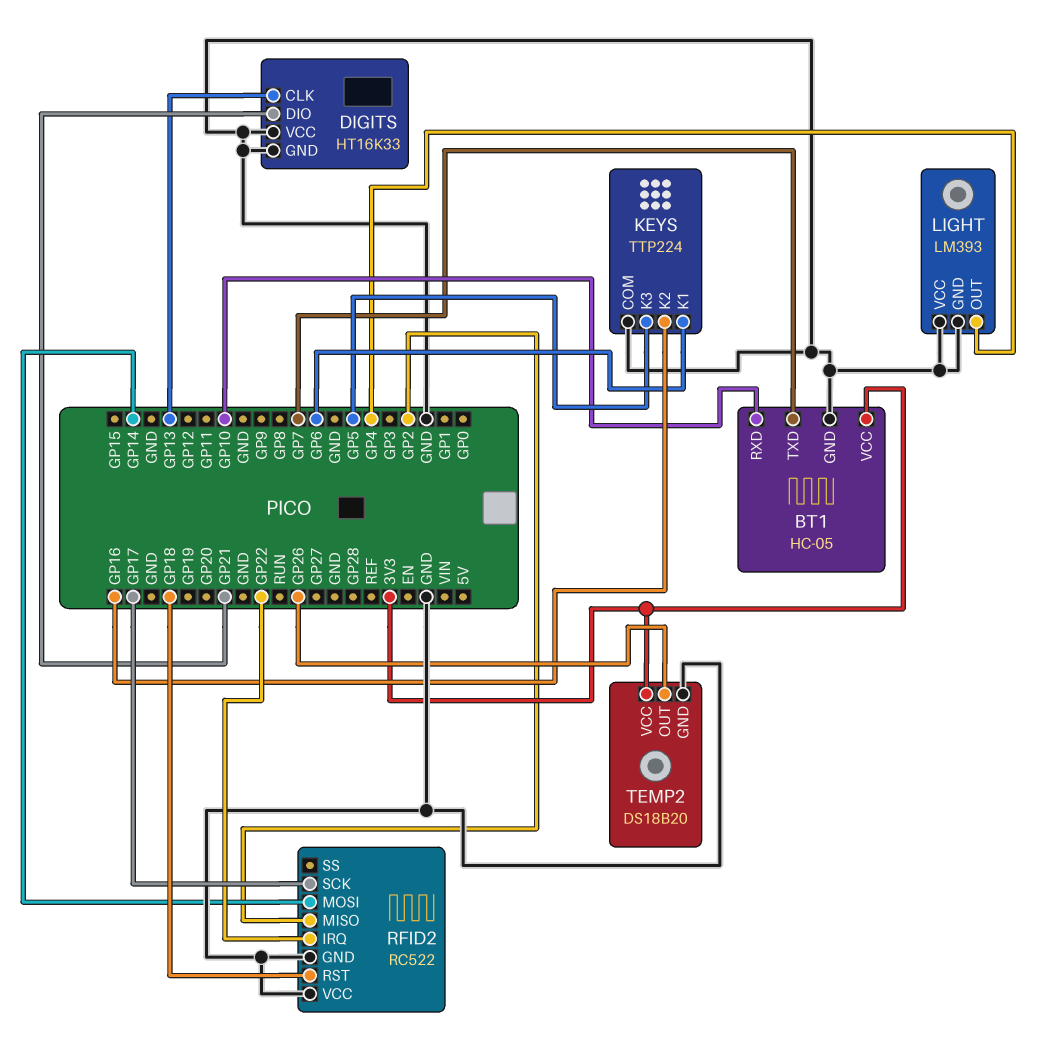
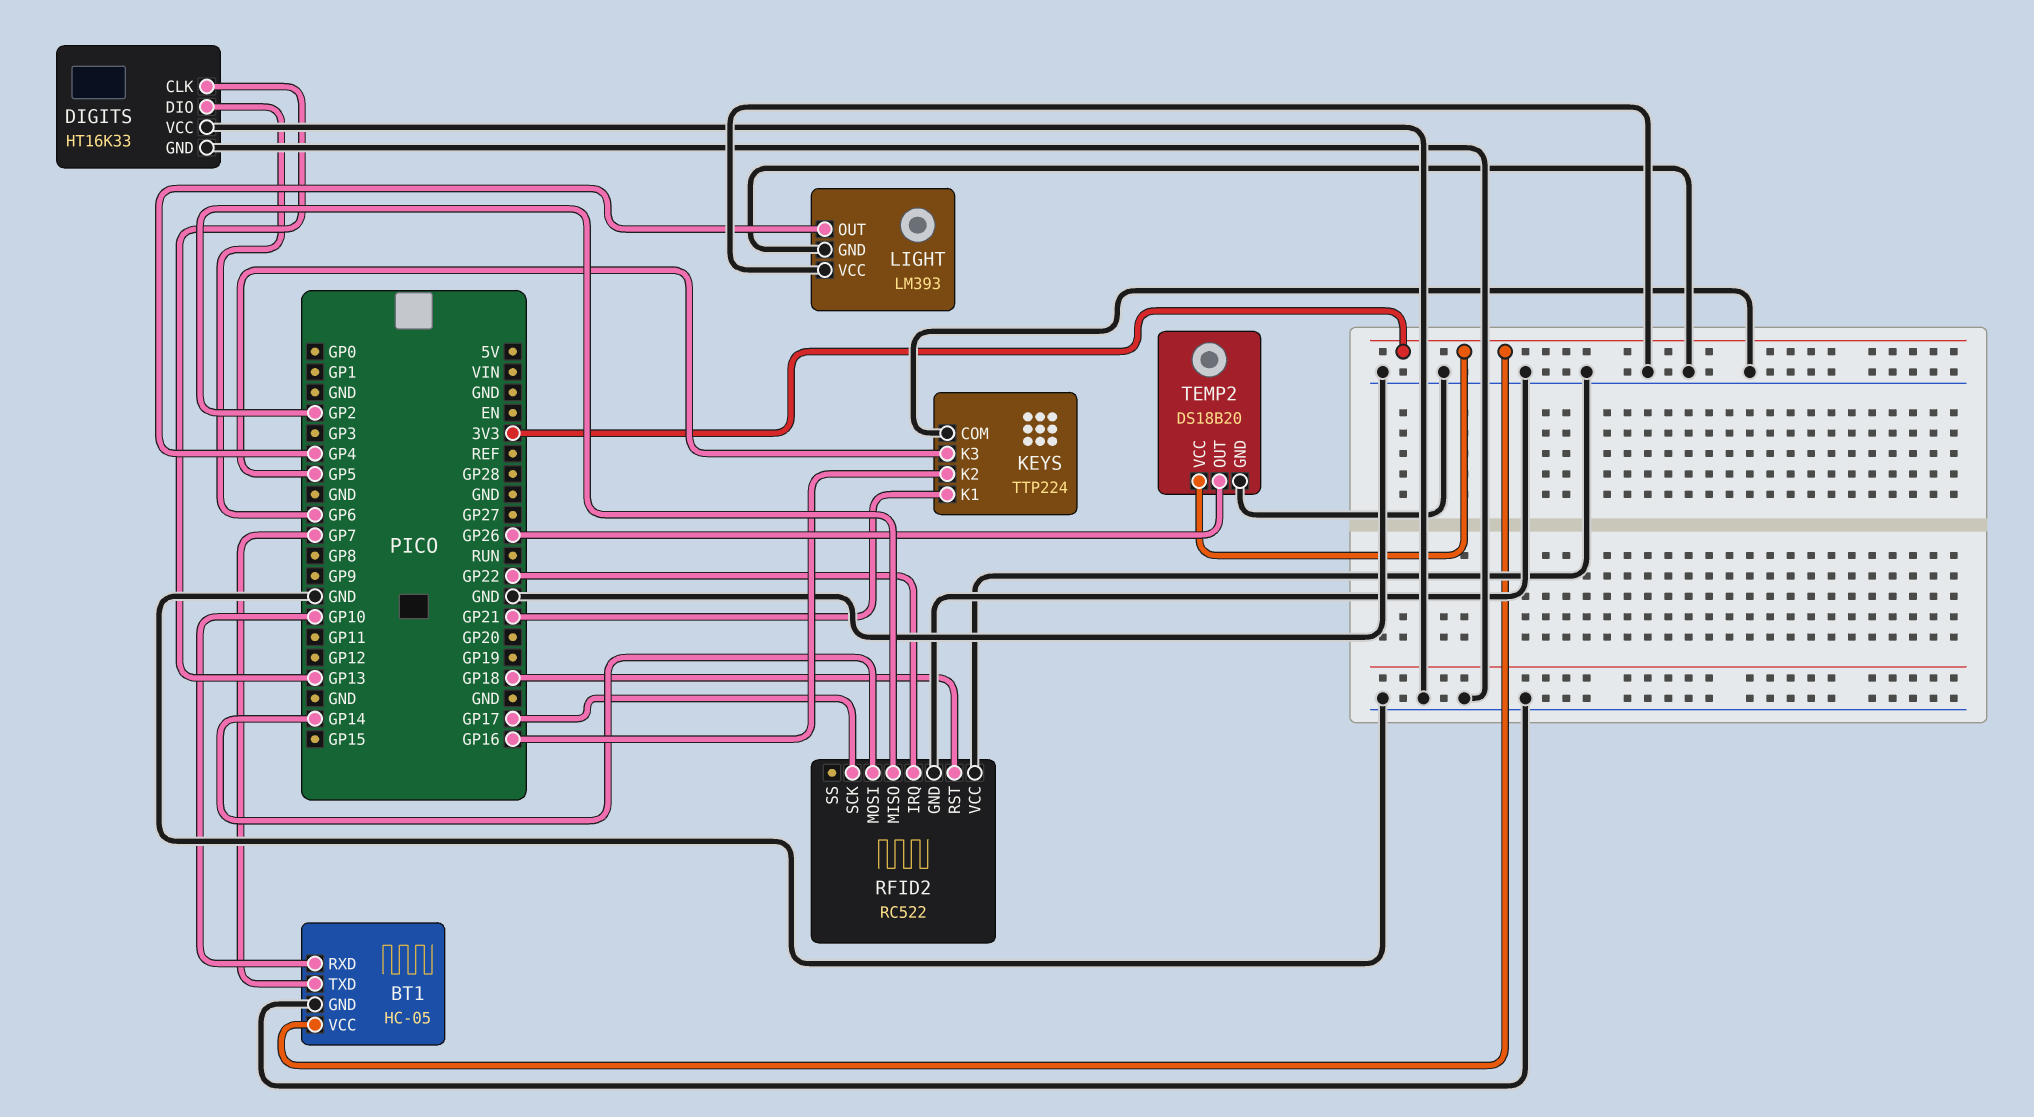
DIGITS pin DIO: GP21 -> GP6
KEYS pin K1: GP6 -> GP21

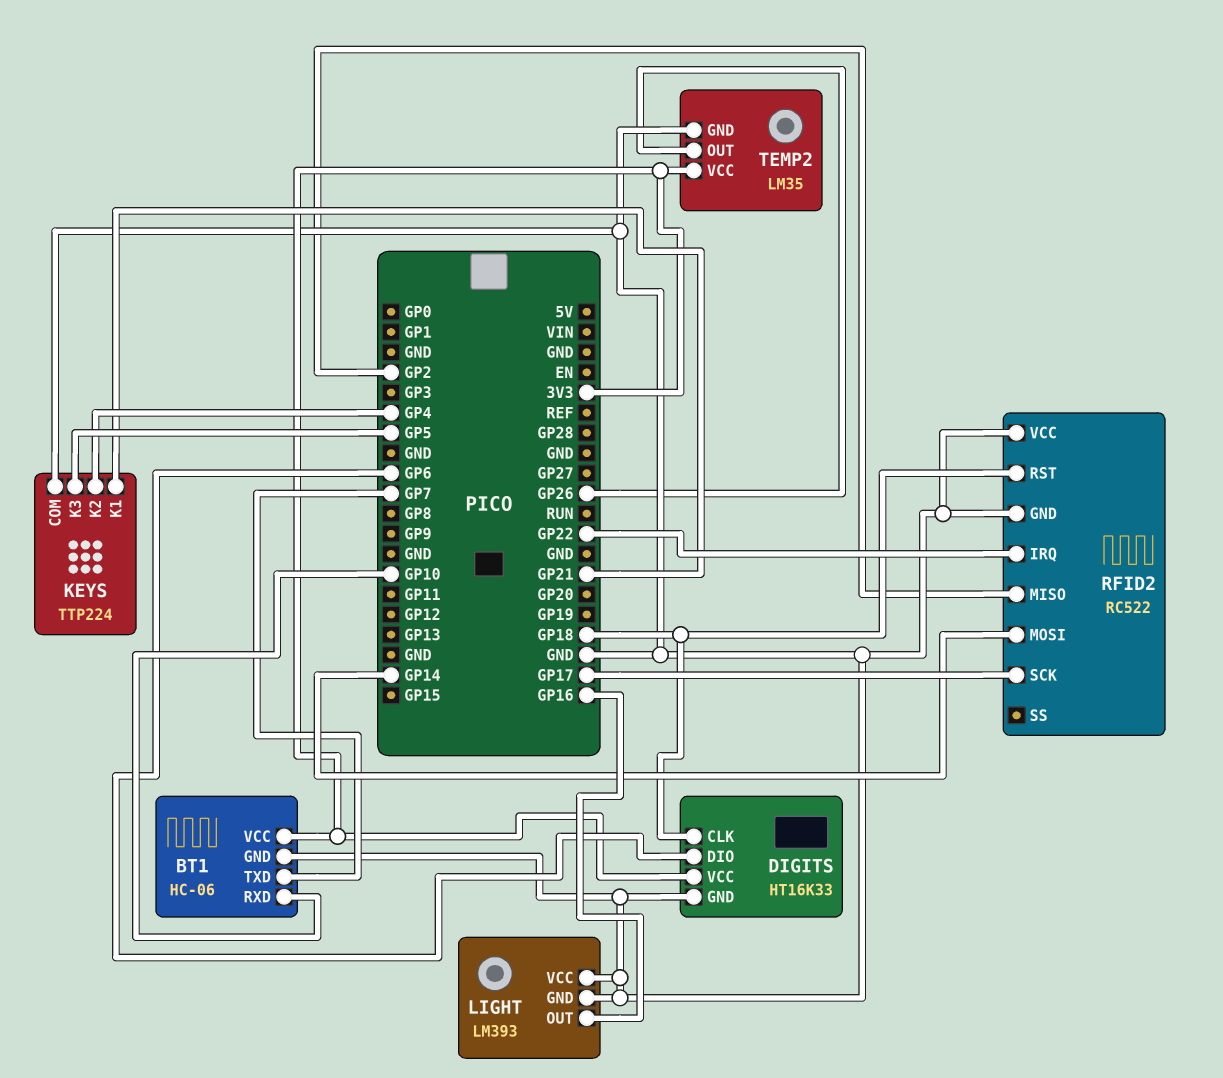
BT1: HC-05 -> HC-06
DIGITS pin CLK: GP13 -> GP18
DIGITS pin VCC: GND -> 3V3
KEYS pin K2: GP16 -> GP4
LIGHT pin OUT: GP4 -> GP16
TEMP2: DS18B20 -> LM35

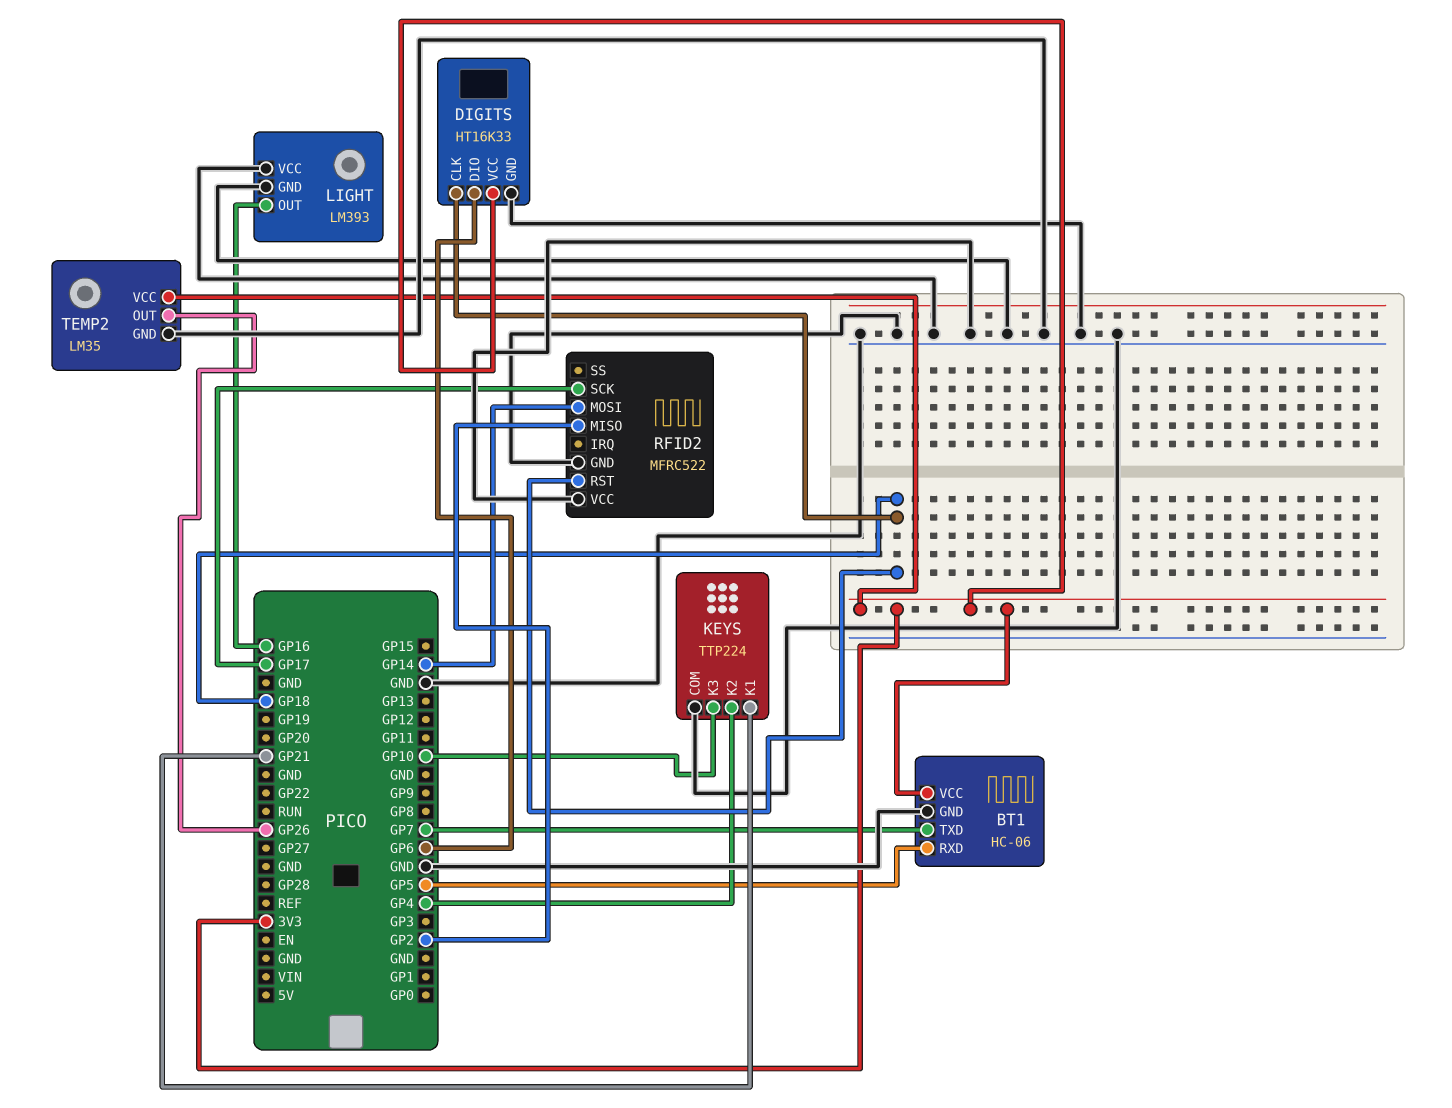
BT1 pin RXD: GP10 -> GP5
KEYS pin K3: GP5 -> GP10
RFID2: RC522 -> MFRC522
RFID2 pin IRQ: GP22 -> none

